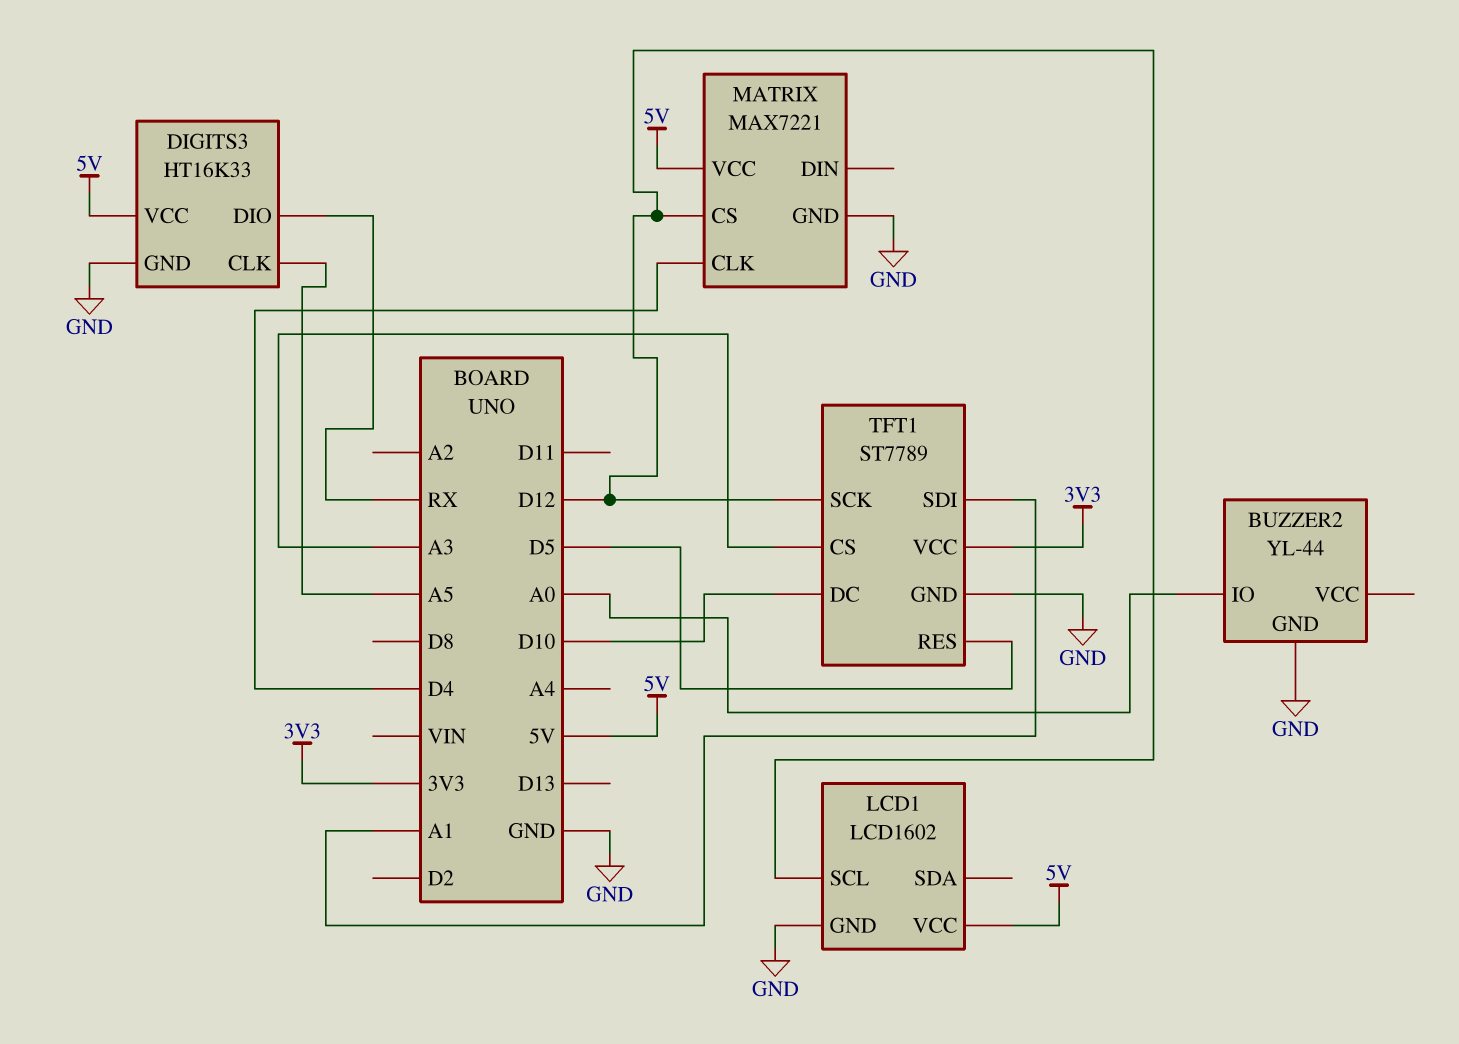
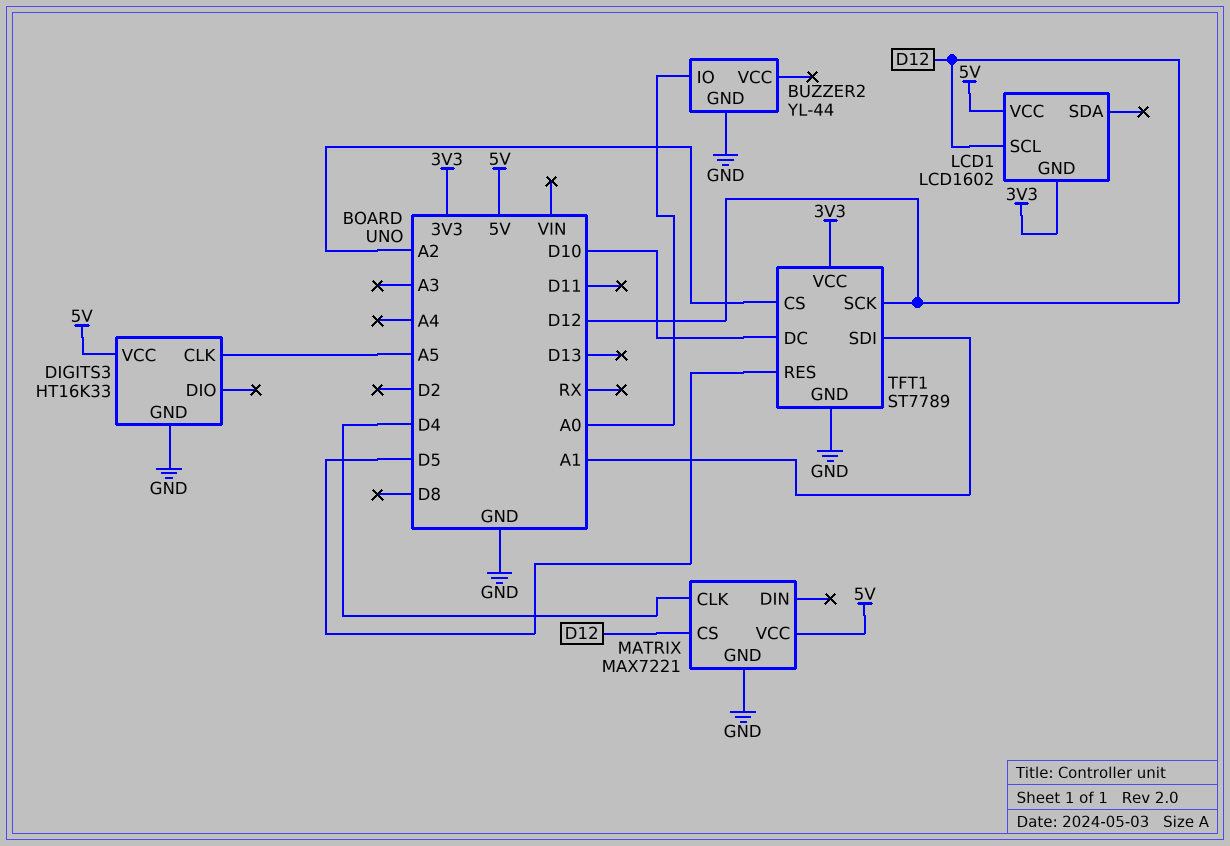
DIGITS3 pin DIO: RX -> none
LCD1 pin GND: GND -> 3V3
TFT1 pin CS: A3 -> A2

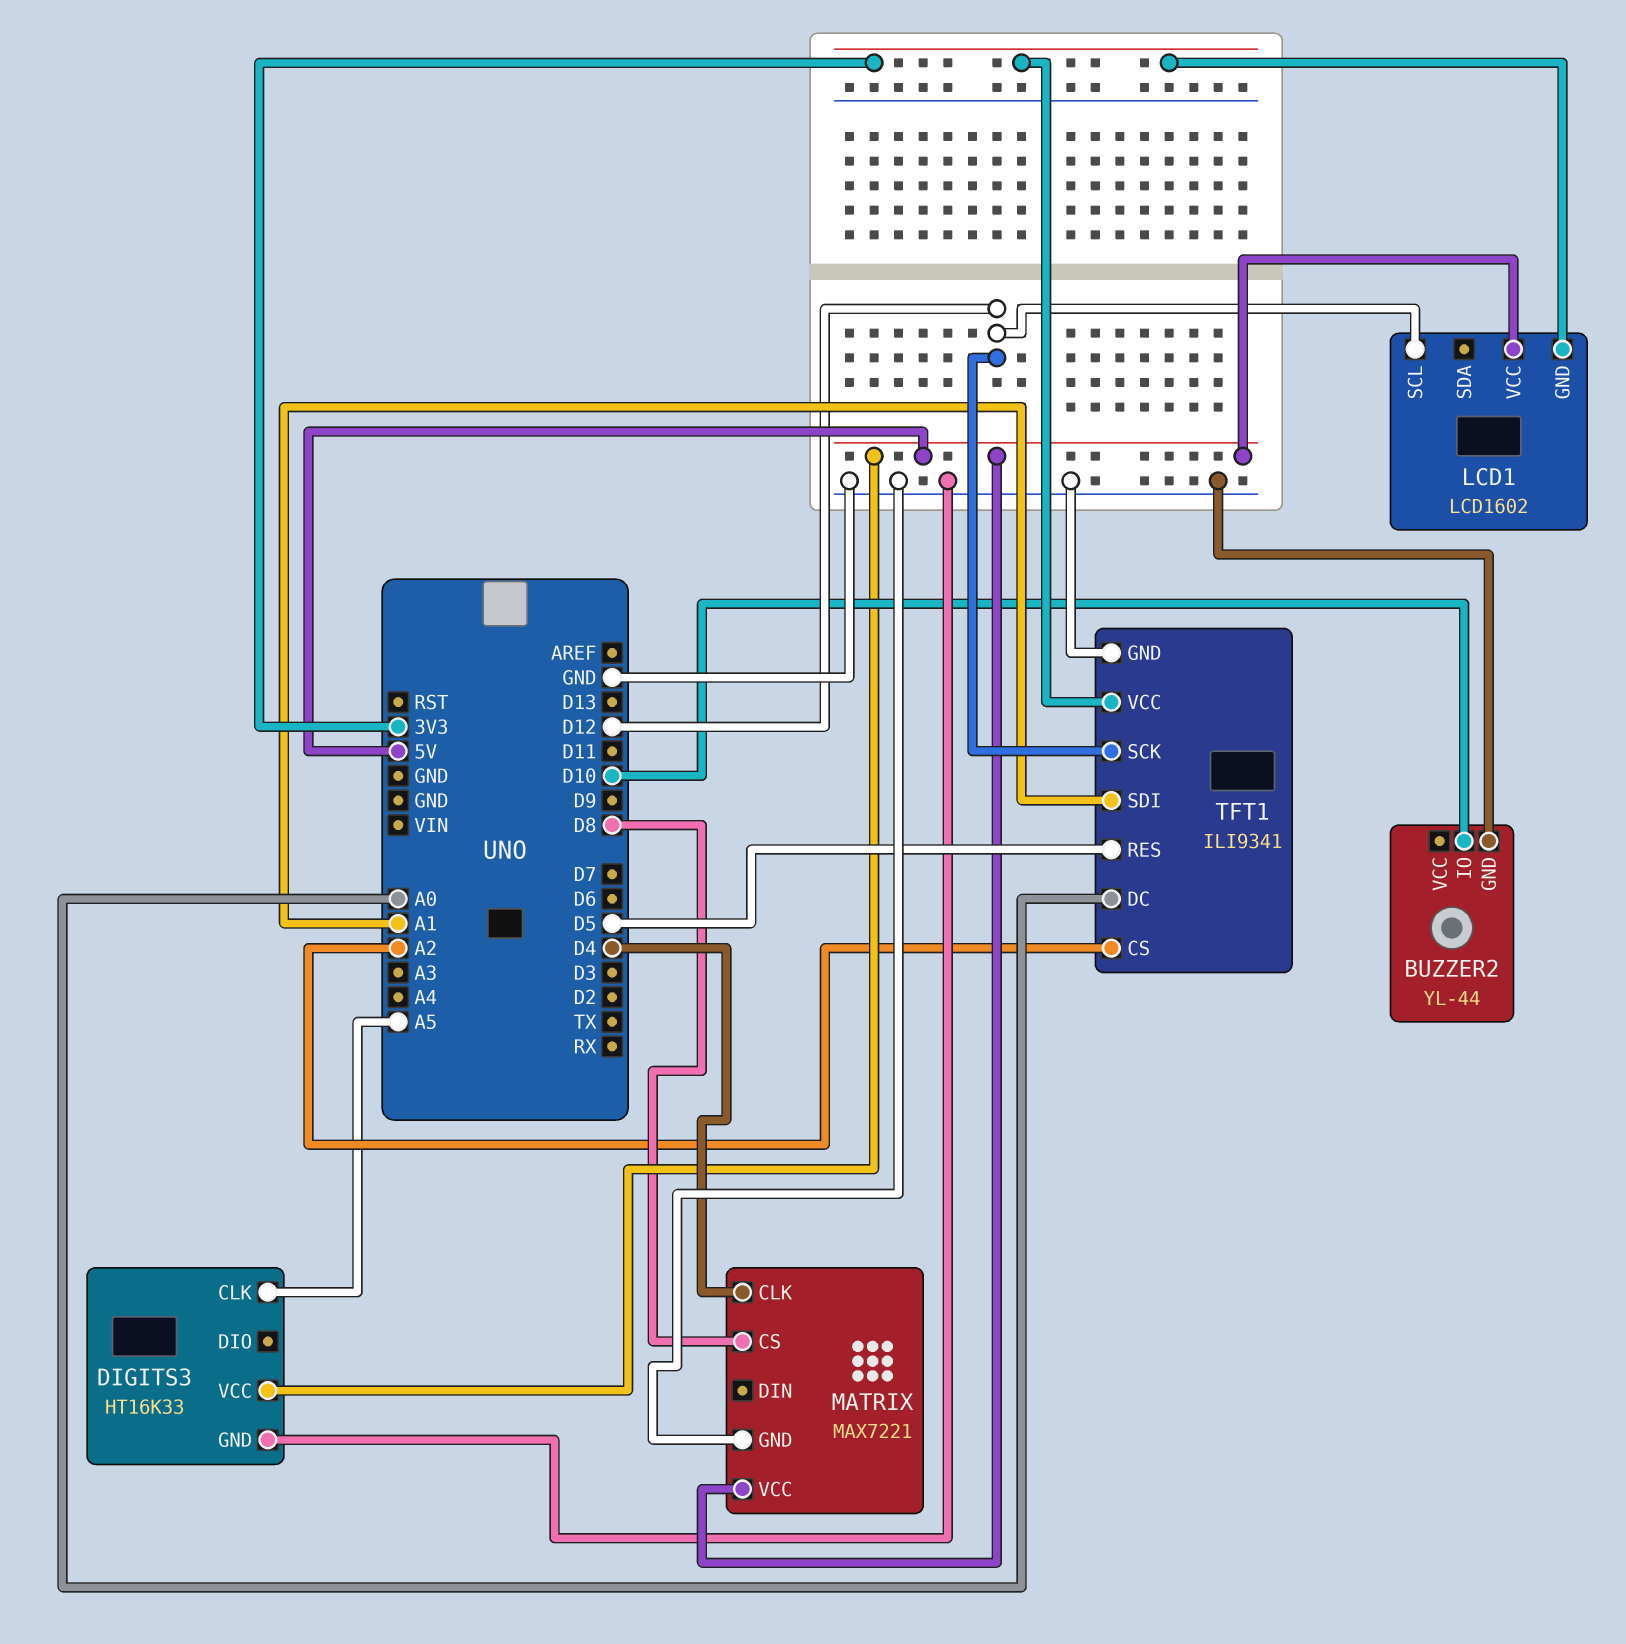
BUZZER2 pin IO: A0 -> D10
MATRIX pin CS: D12 -> D8
TFT1: ST7789 -> ILI9341
TFT1 pin DC: D10 -> A0

